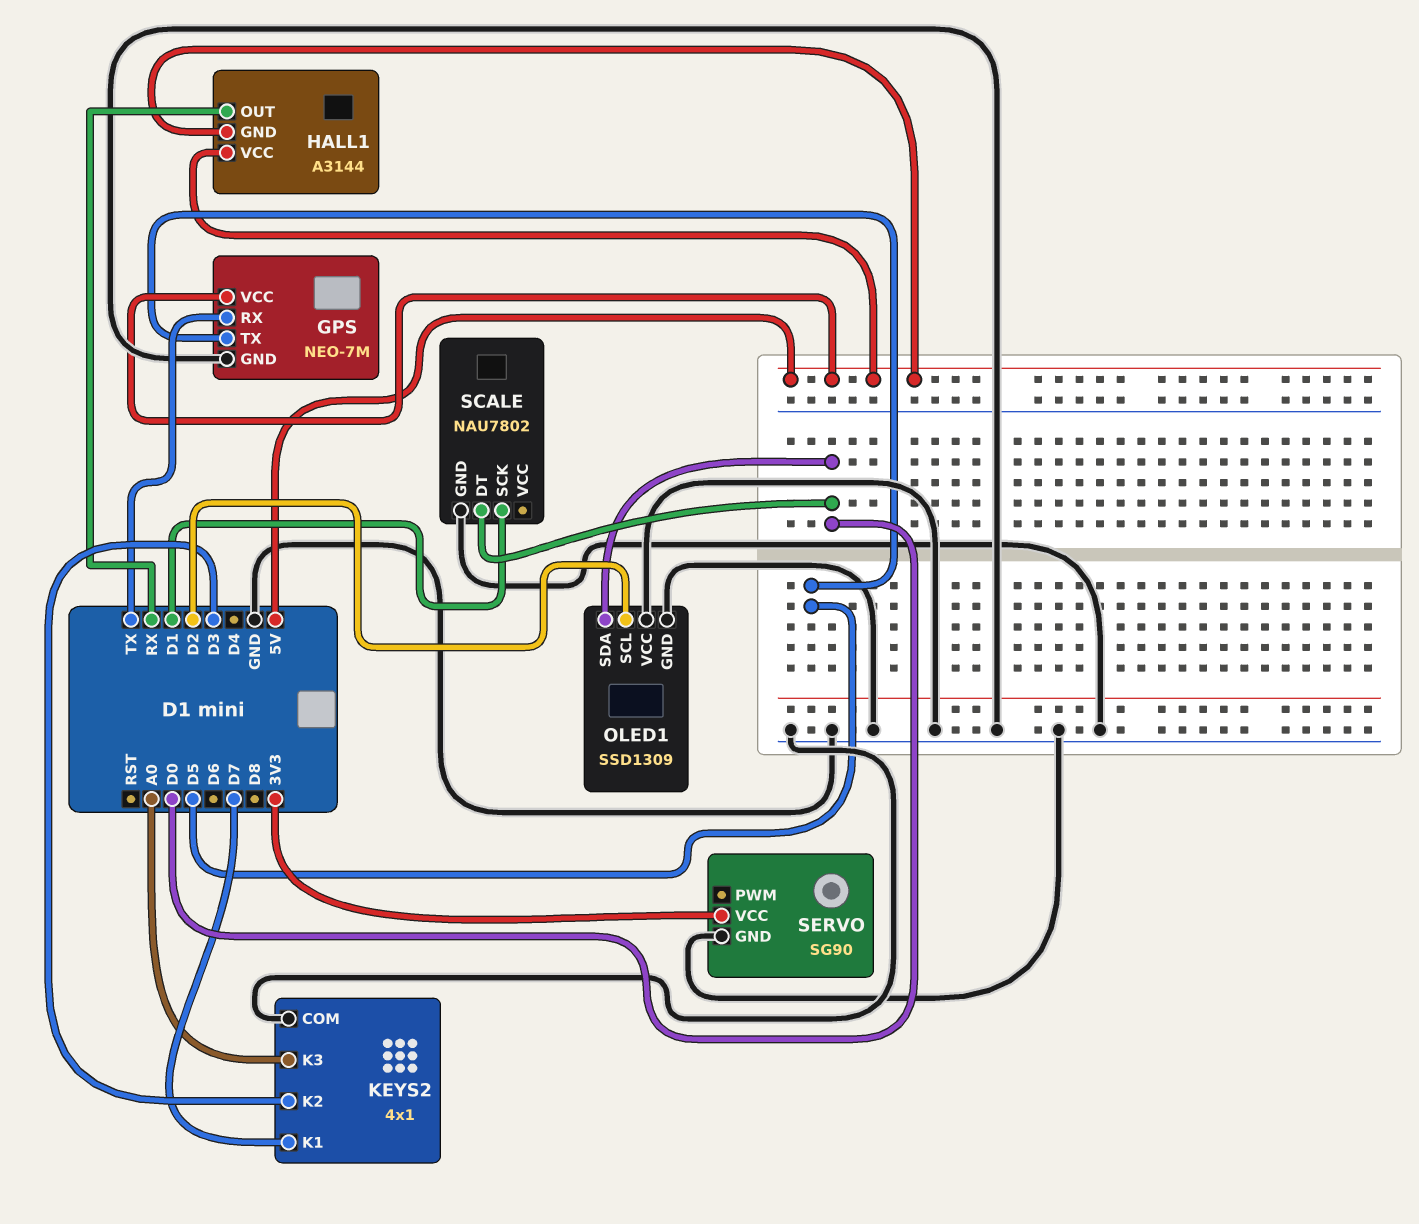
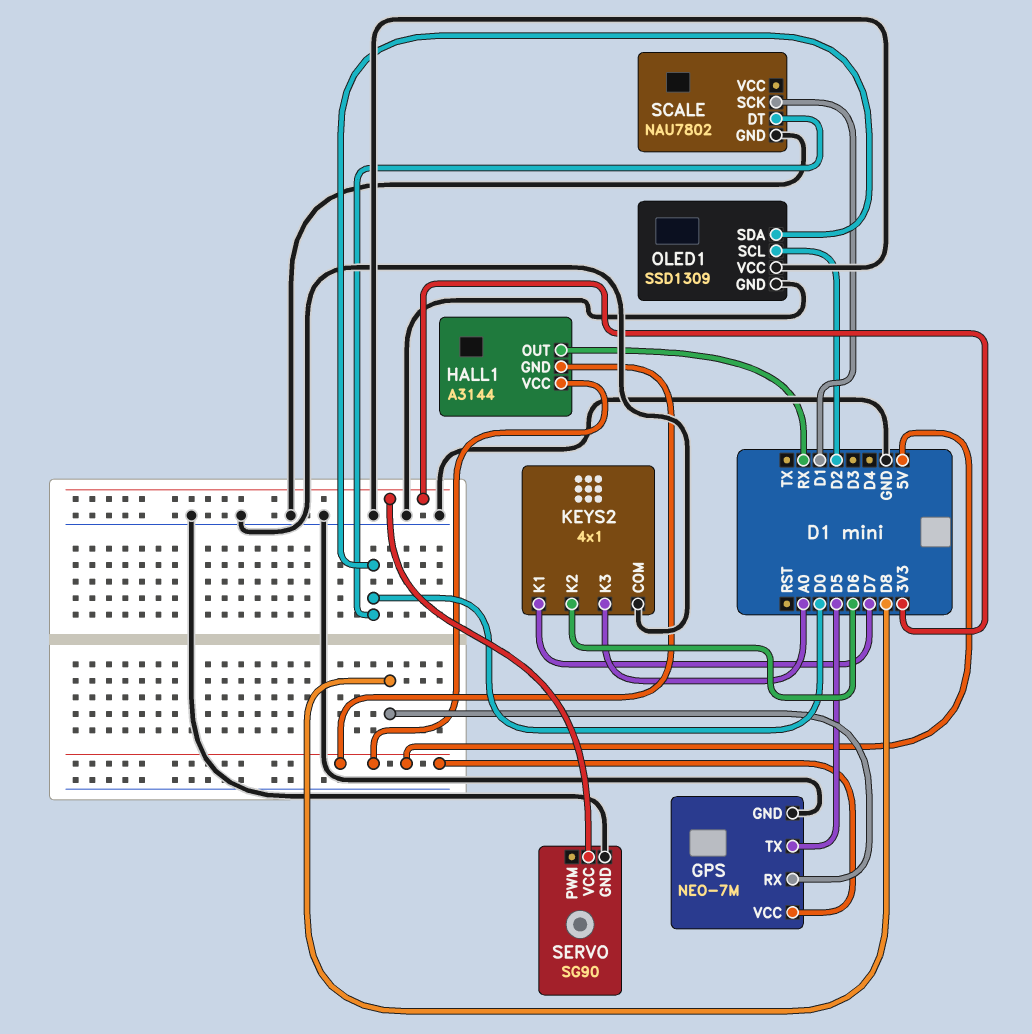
GPS pin RX: TX -> D8
KEYS2 pin K2: D3 -> D6

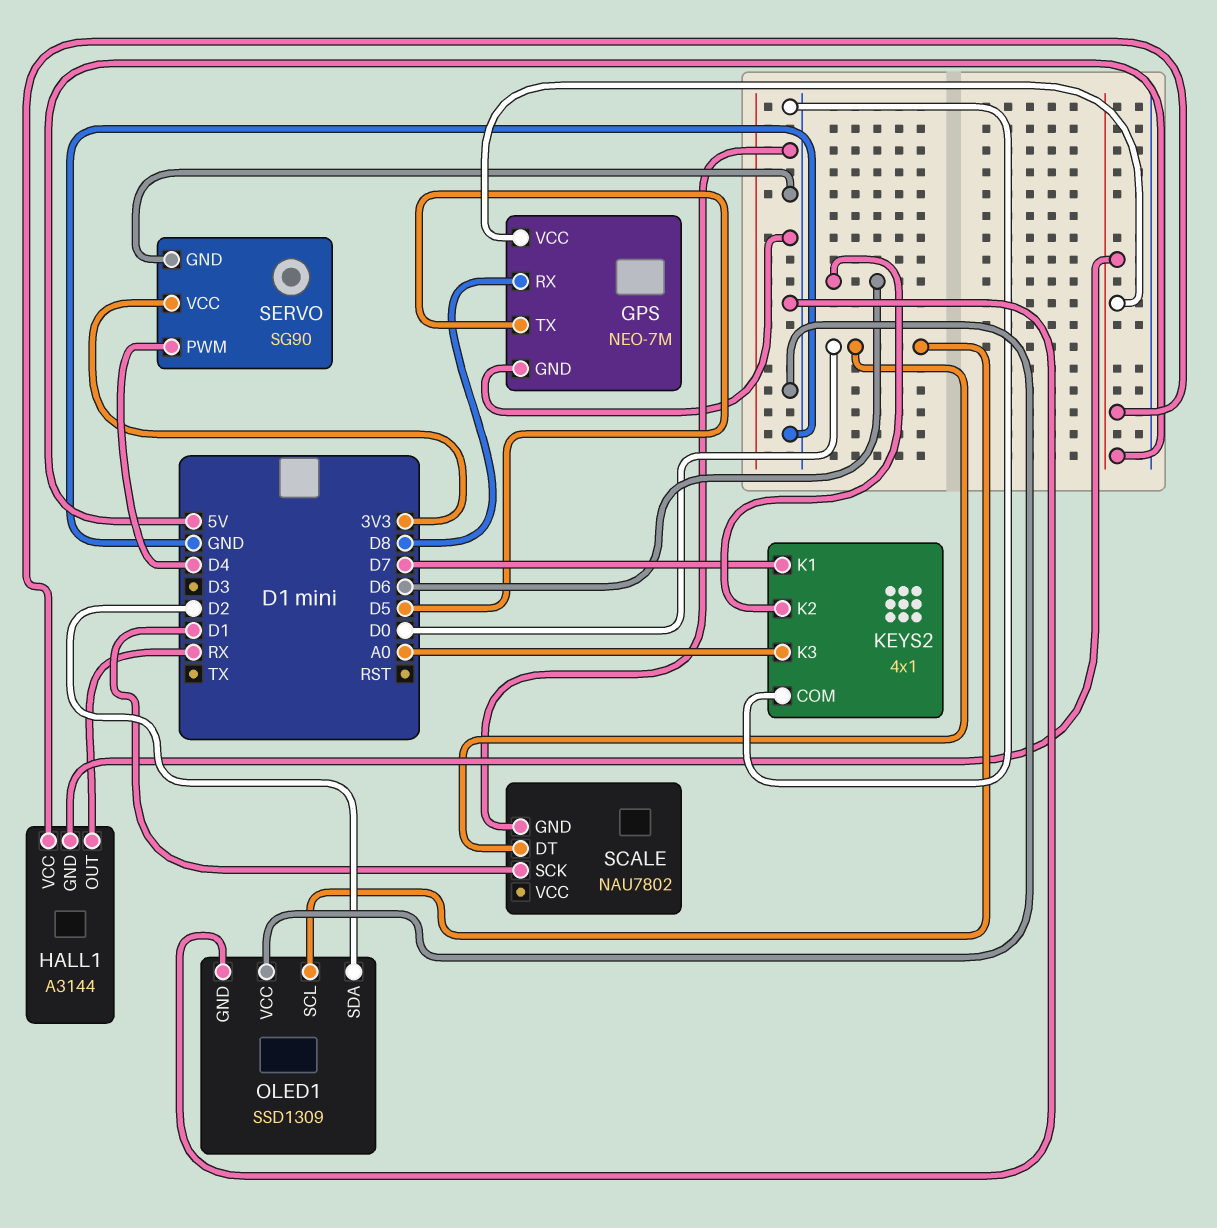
OLED1 pin SCL: D2 -> D0
OLED1 pin SDA: D0 -> D2
SERVO pin PWM: none -> D4

